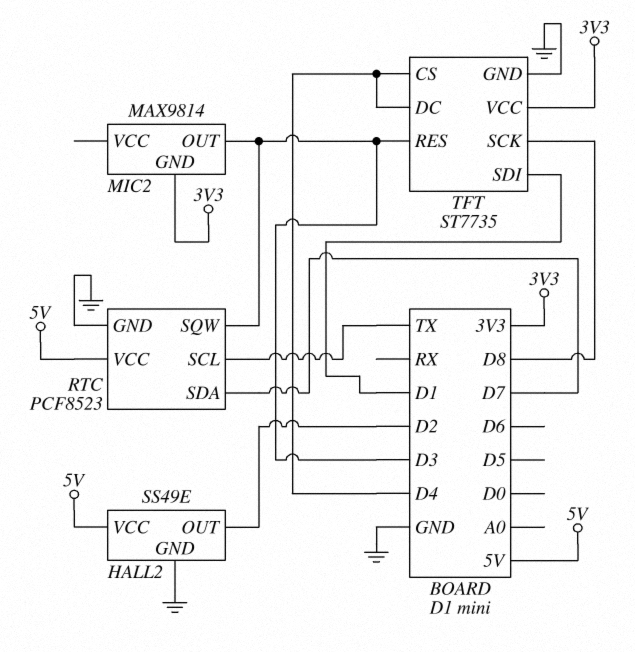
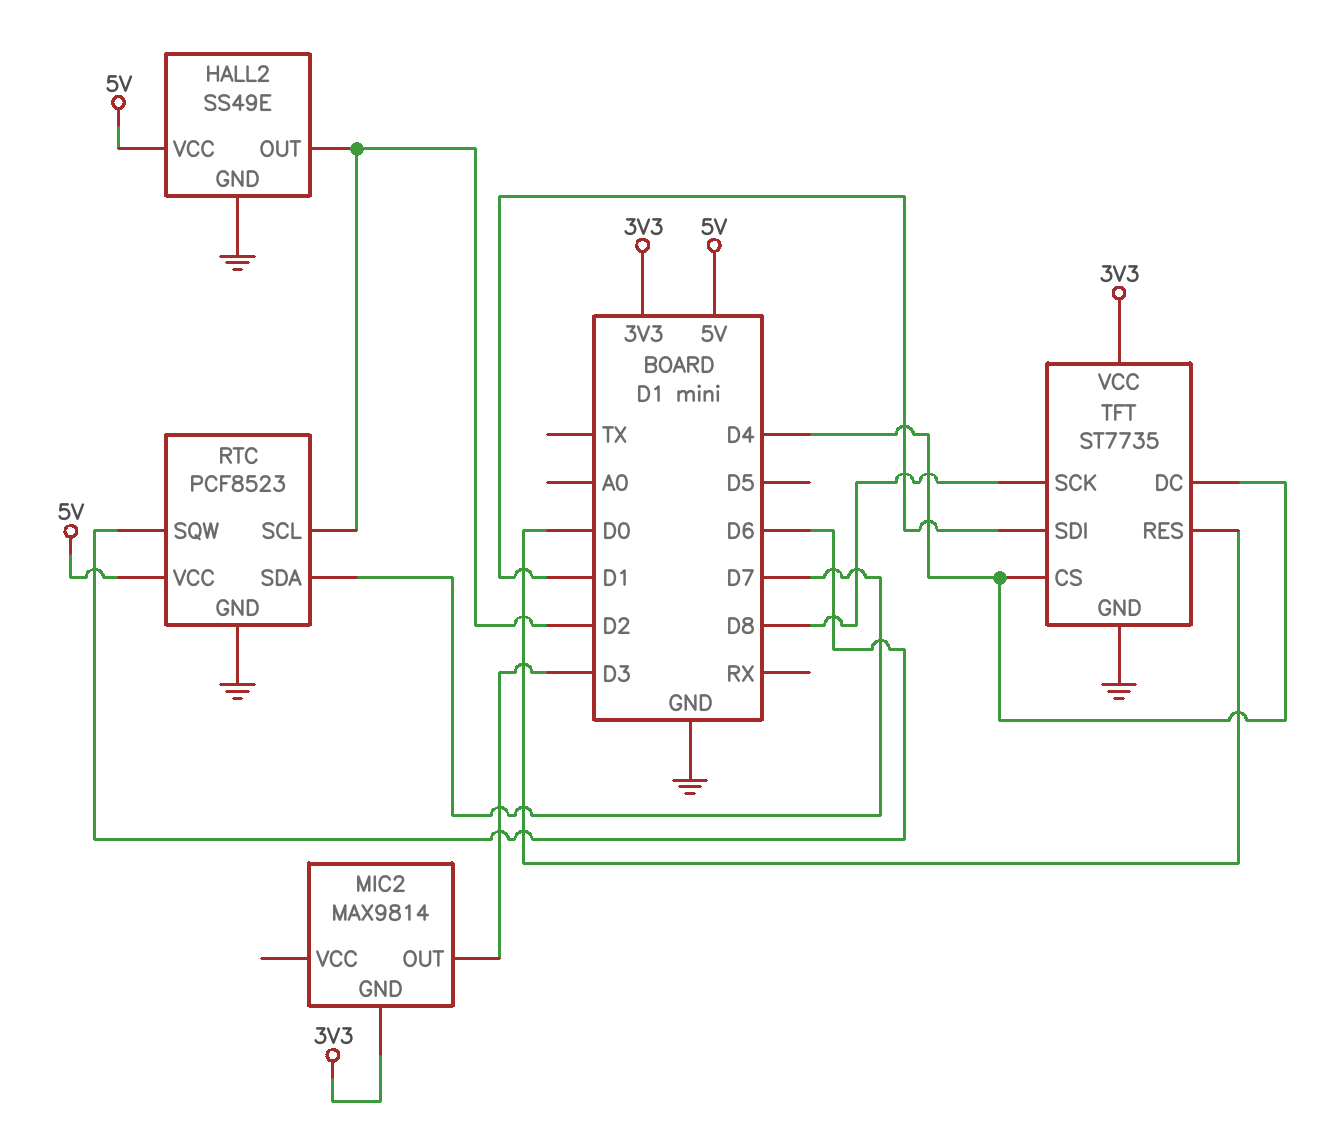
RTC pin SCL: TX -> D2
RTC pin SQW: D3 -> D6
TFT pin RES: D3 -> D0

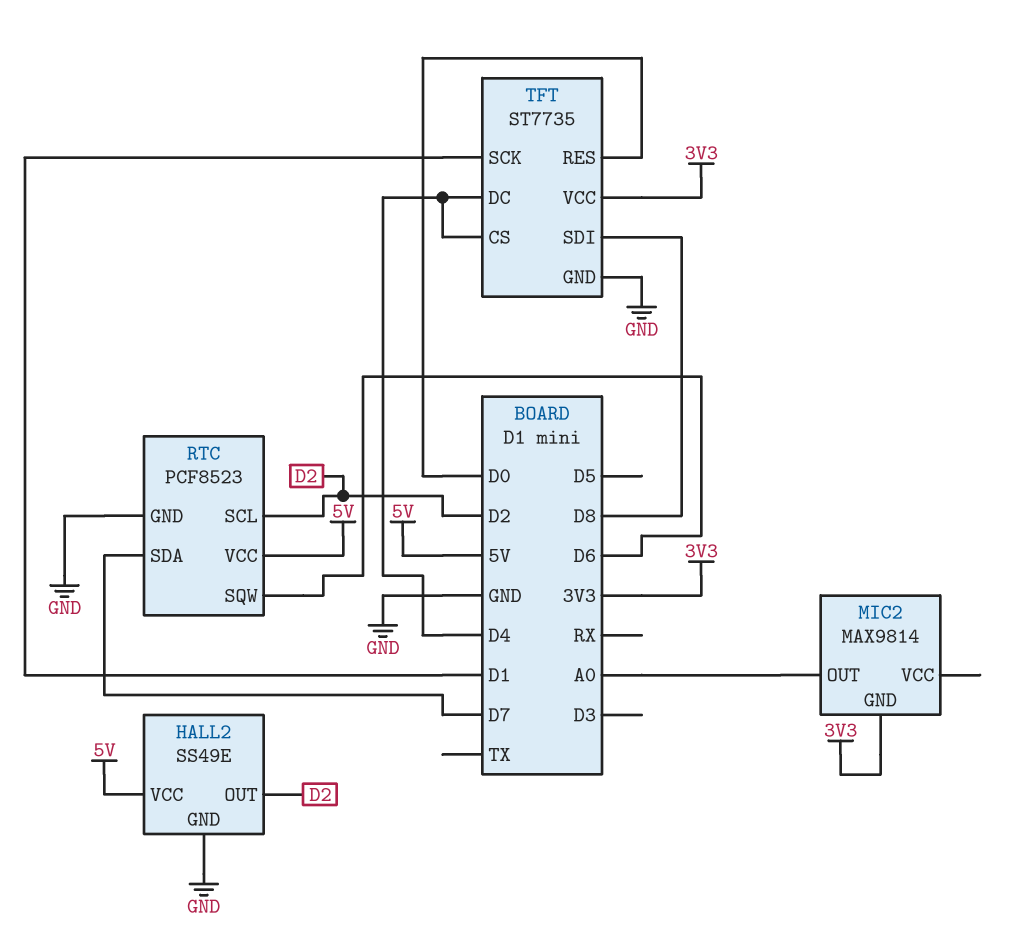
MIC2 pin OUT: D3 -> A0
TFT pin SCK: D8 -> D1
TFT pin SDI: D1 -> D8

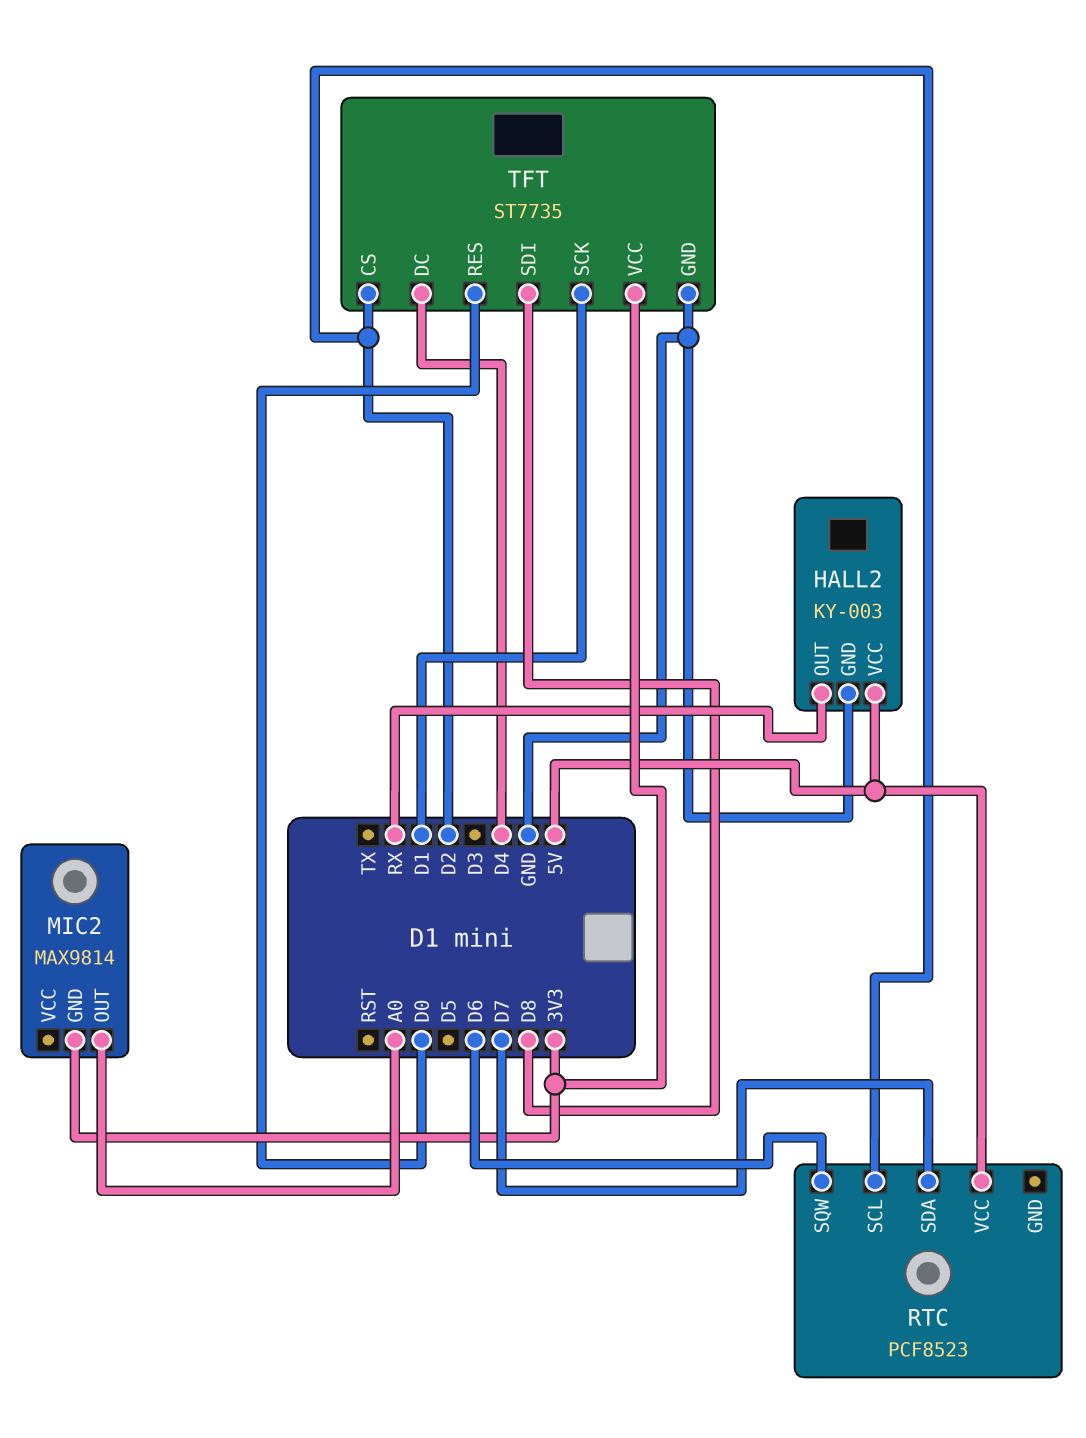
HALL2: SS49E -> KY-003
HALL2 pin OUT: D2 -> RX
RTC pin GND: GND -> none
TFT pin CS: D4 -> D2

